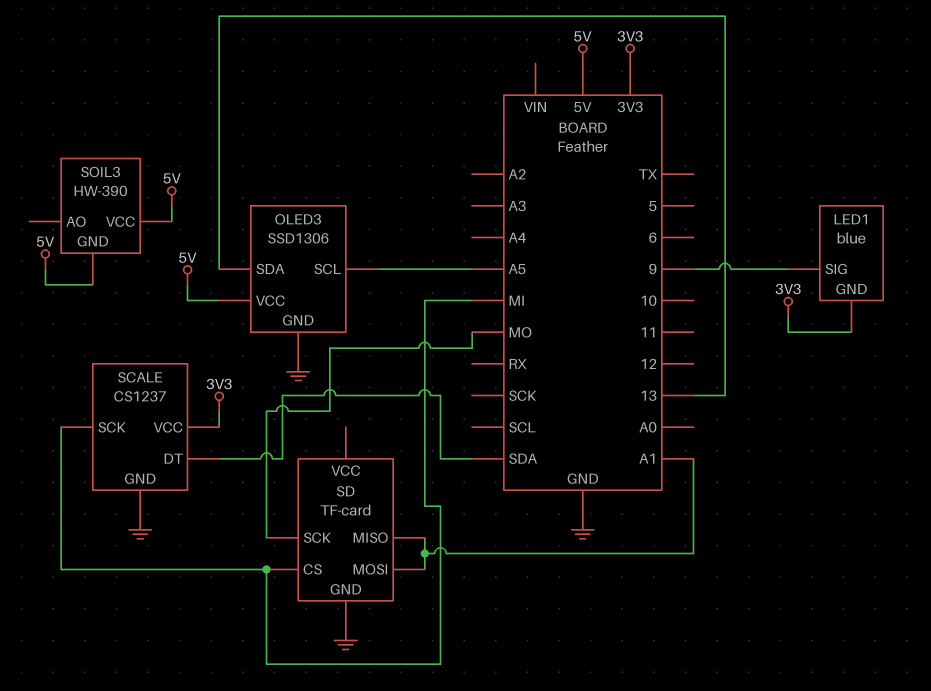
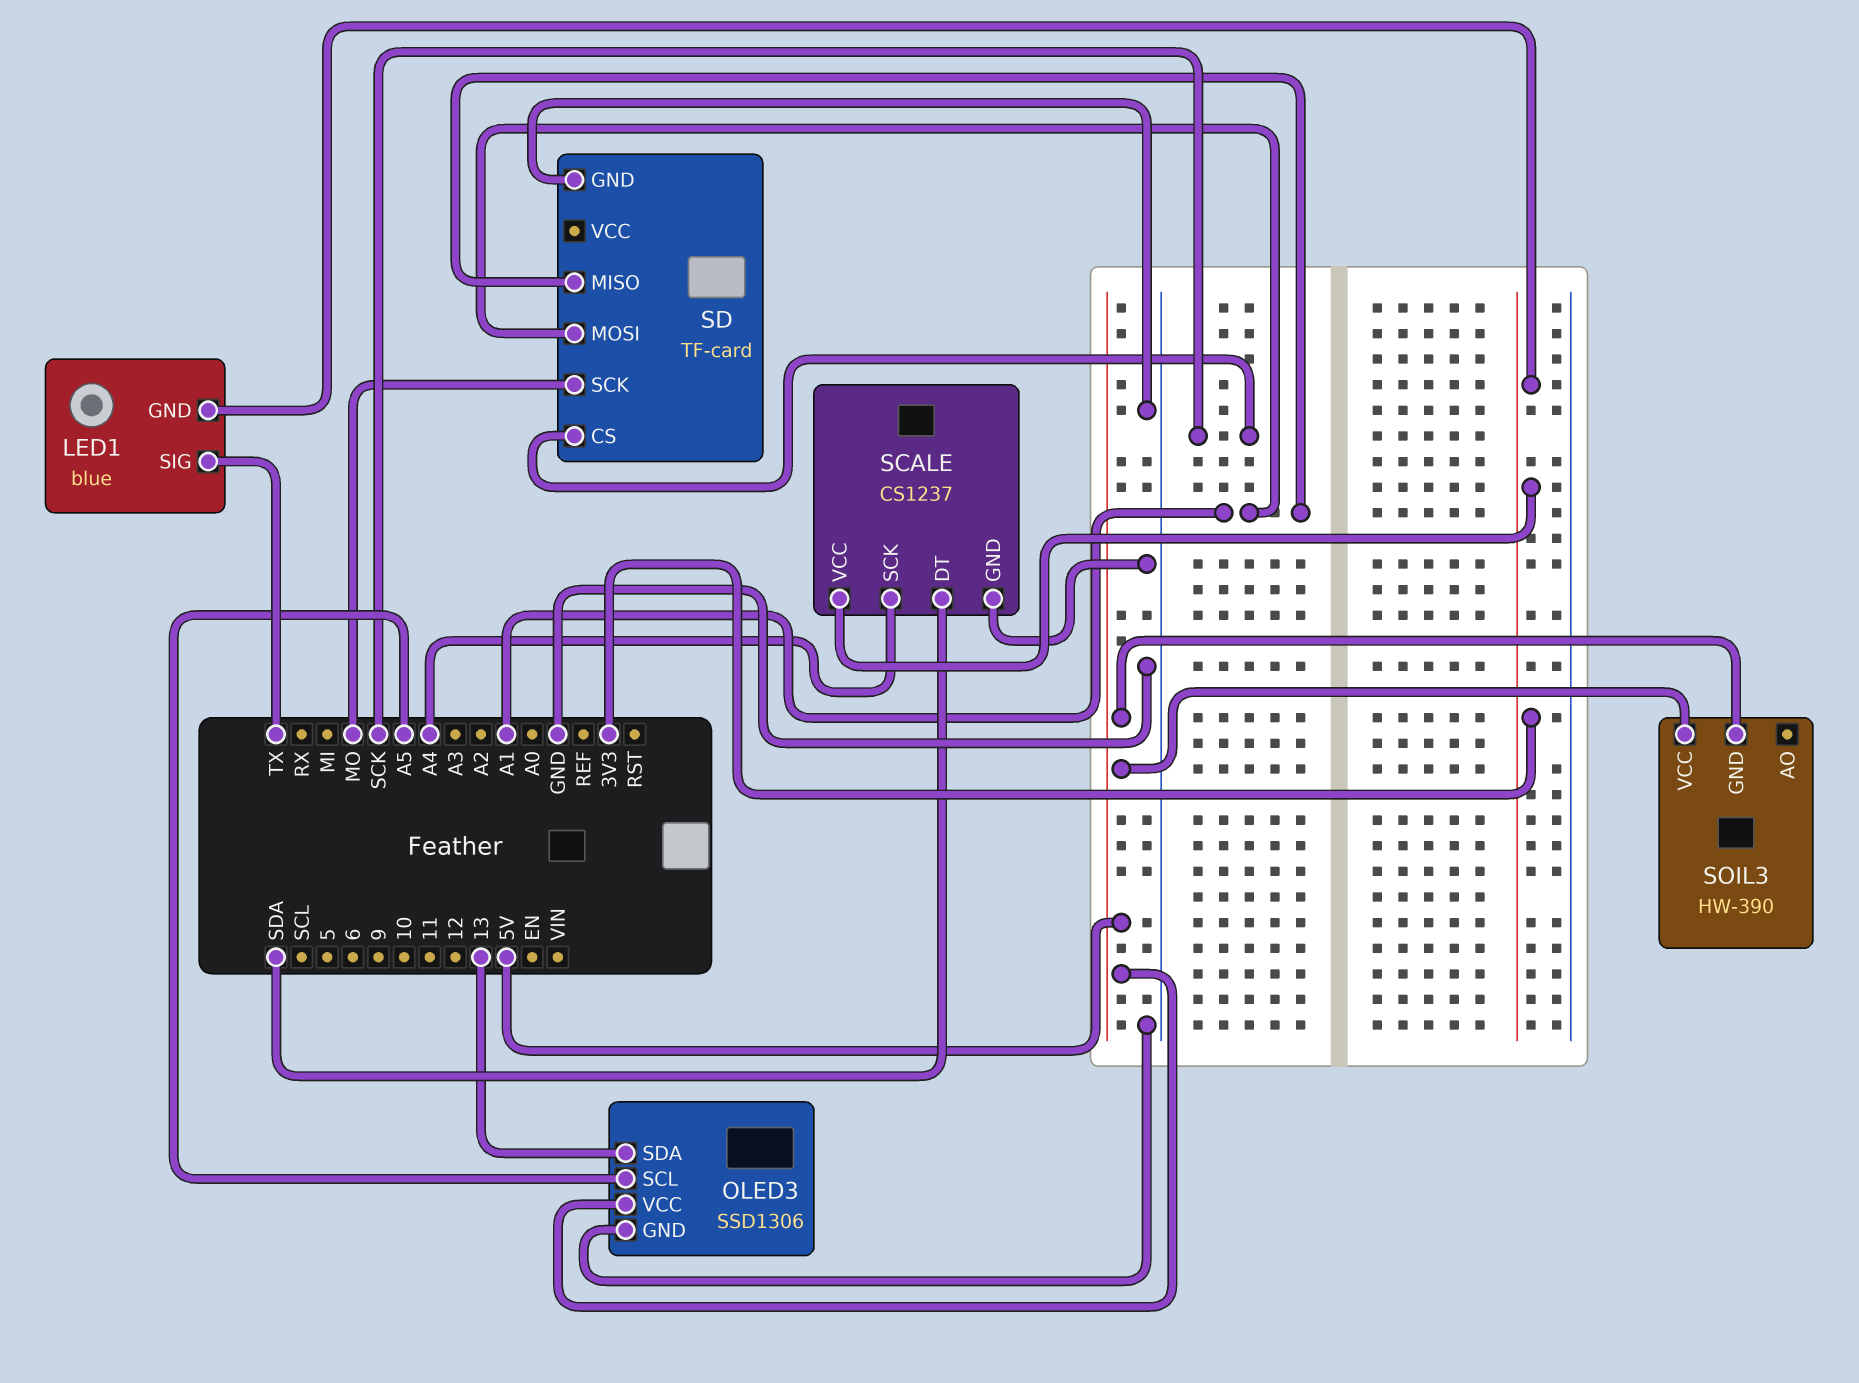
LED1 pin SIG: 9 -> TX
SCALE pin SCK: MI -> A4
SD pin CS: MI -> SCK

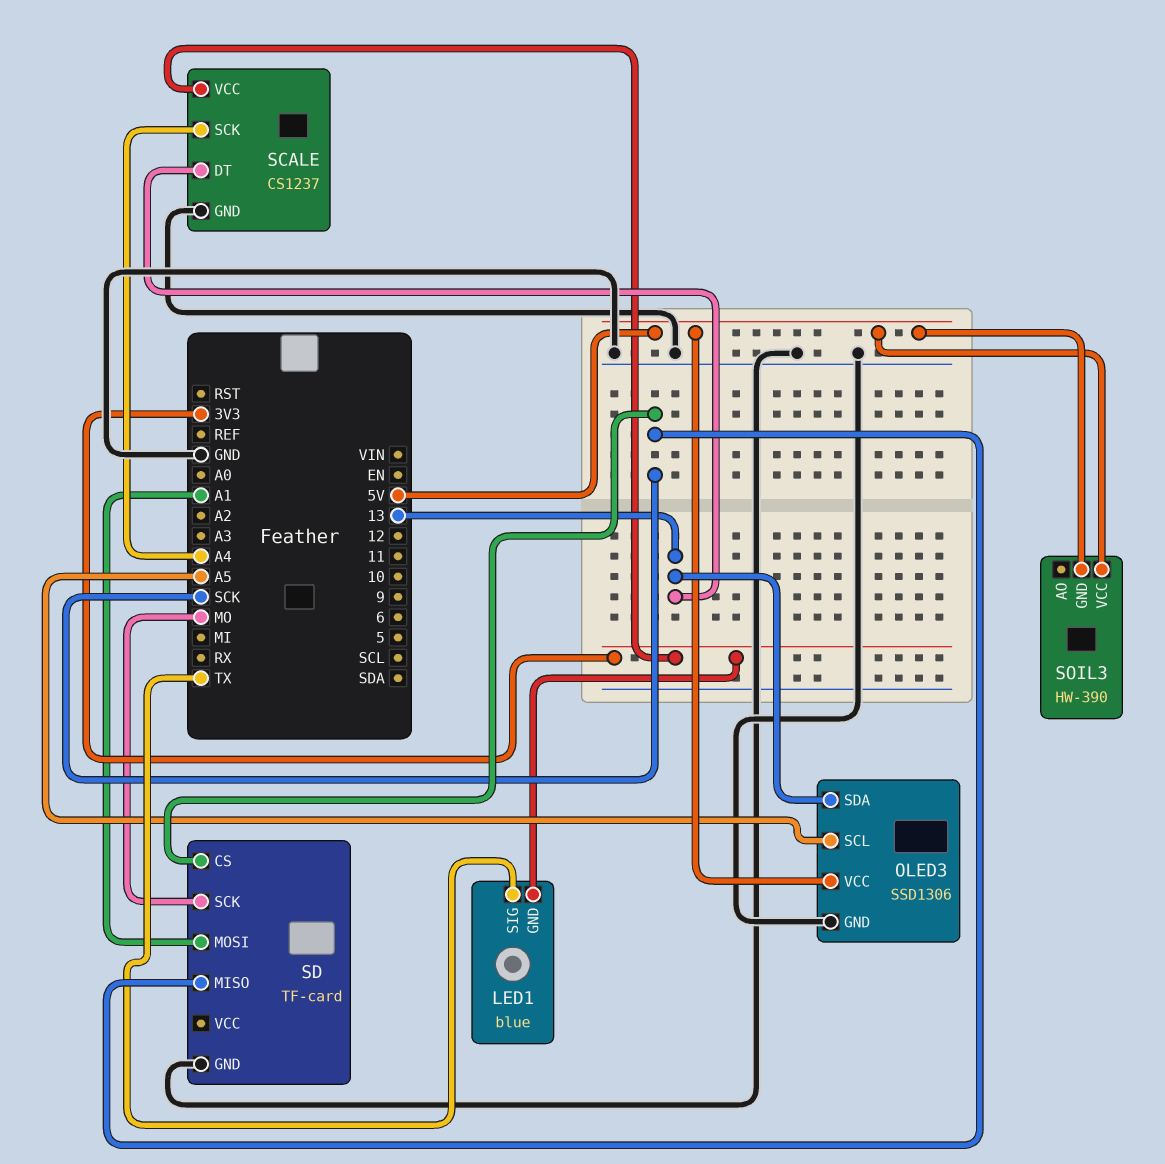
SCALE pin DT: SDA -> 13
SD pin MISO: A1 -> SCK

